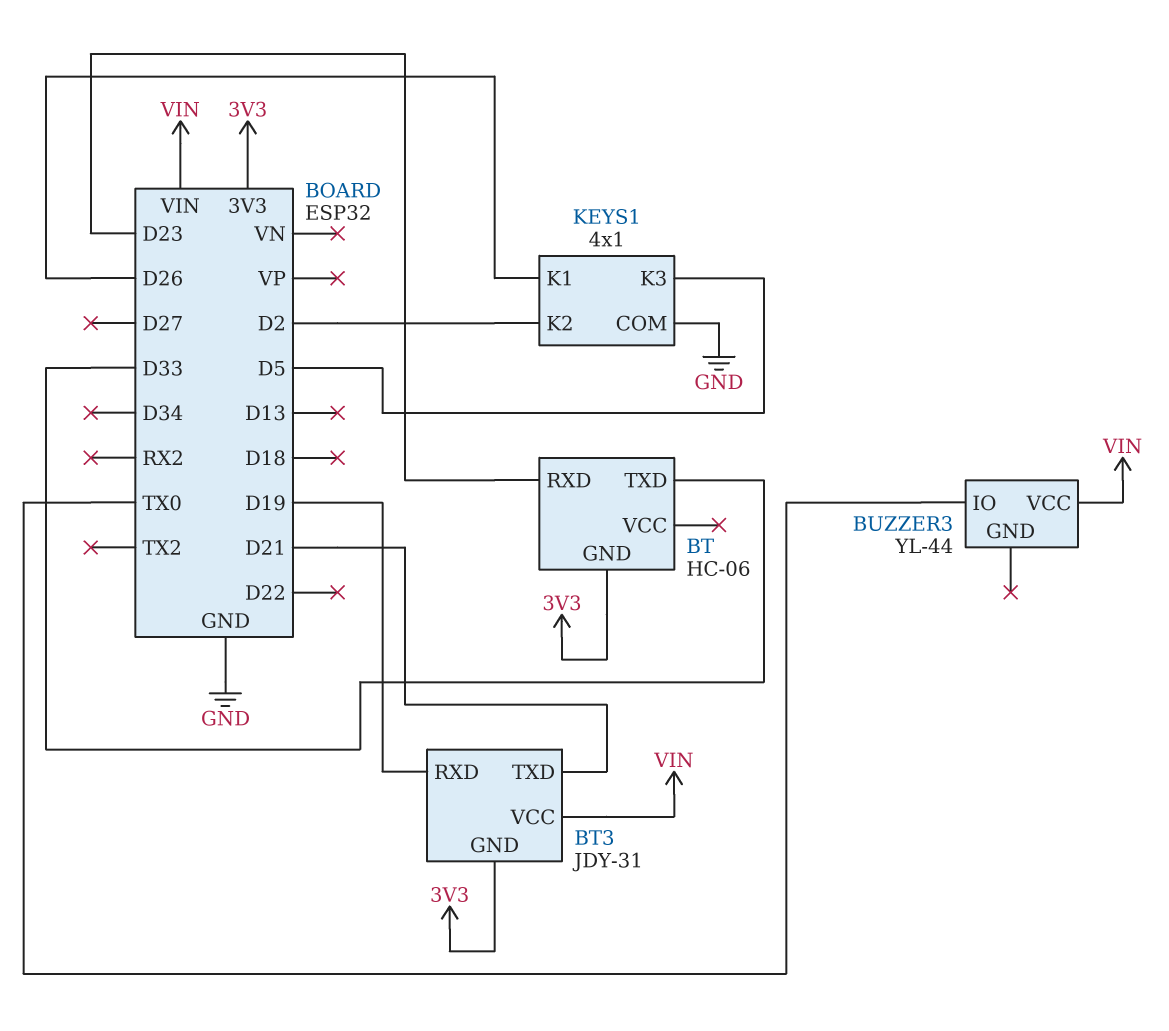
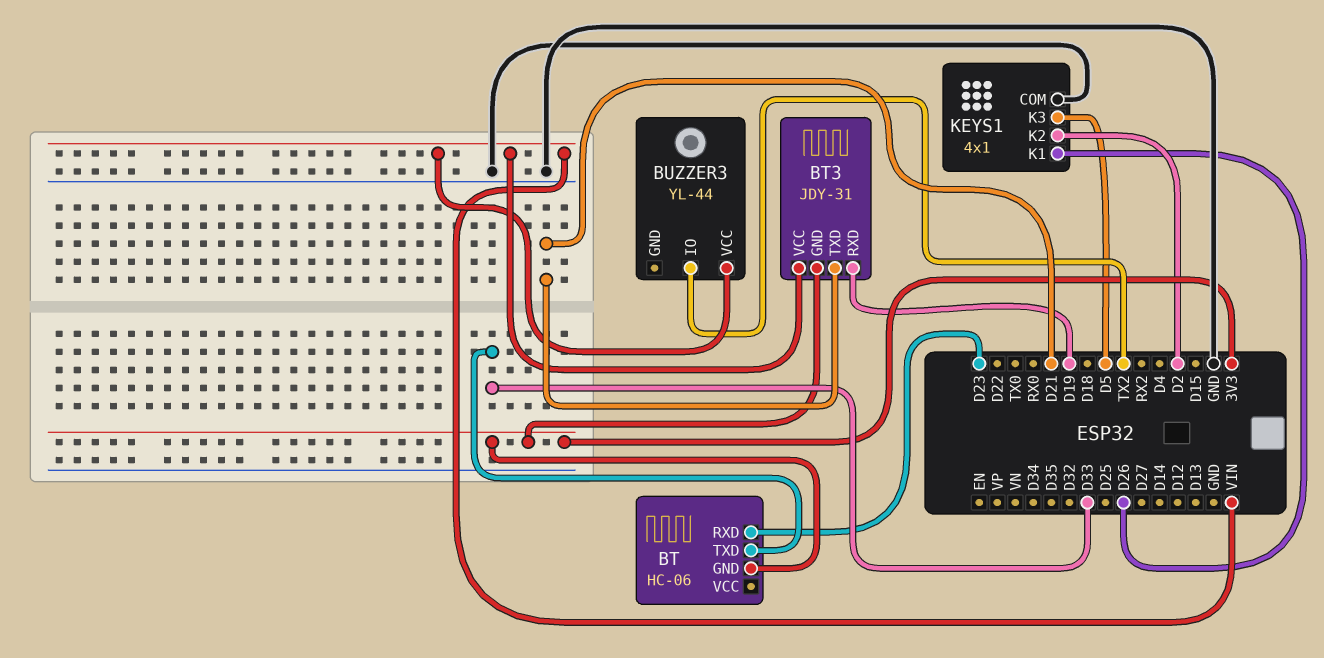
BUZZER3 pin IO: TX0 -> TX2

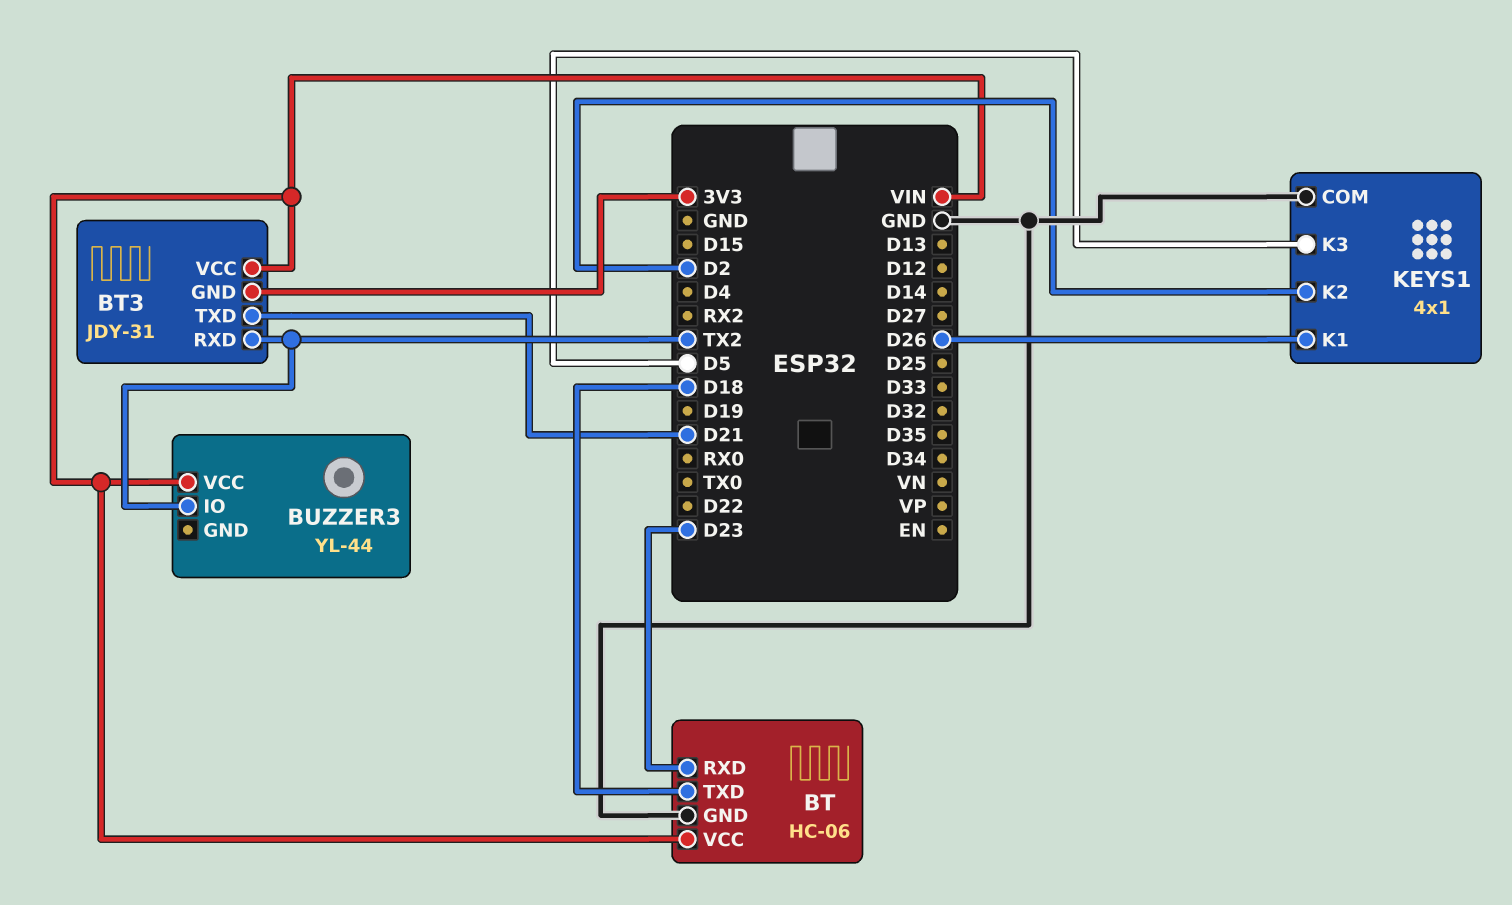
BT pin GND: 3V3 -> GND
BT pin TXD: D33 -> D18
BT pin VCC: none -> VIN
BT3 pin RXD: D19 -> TX2

